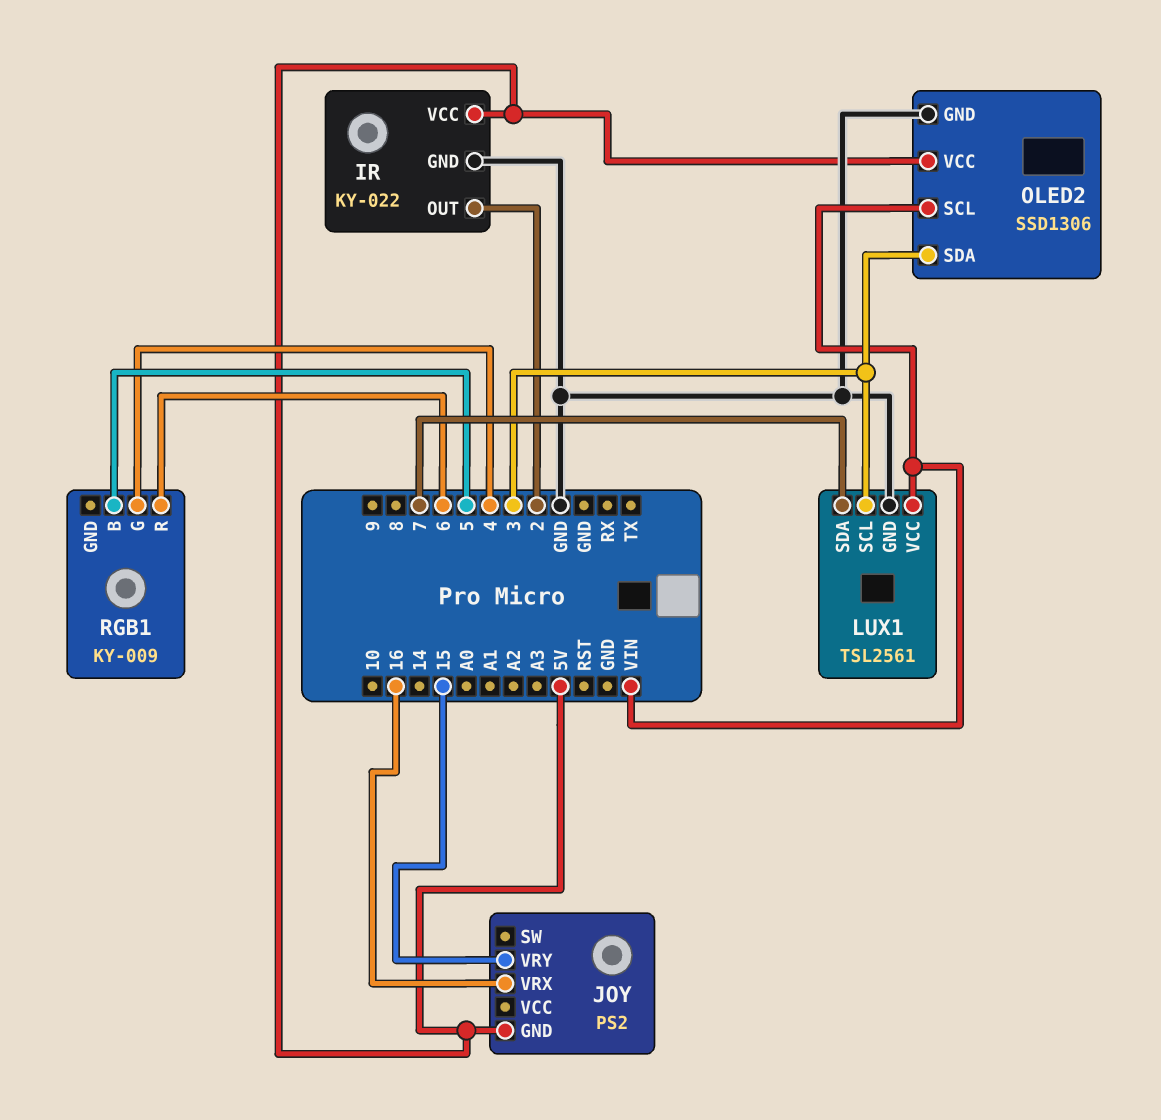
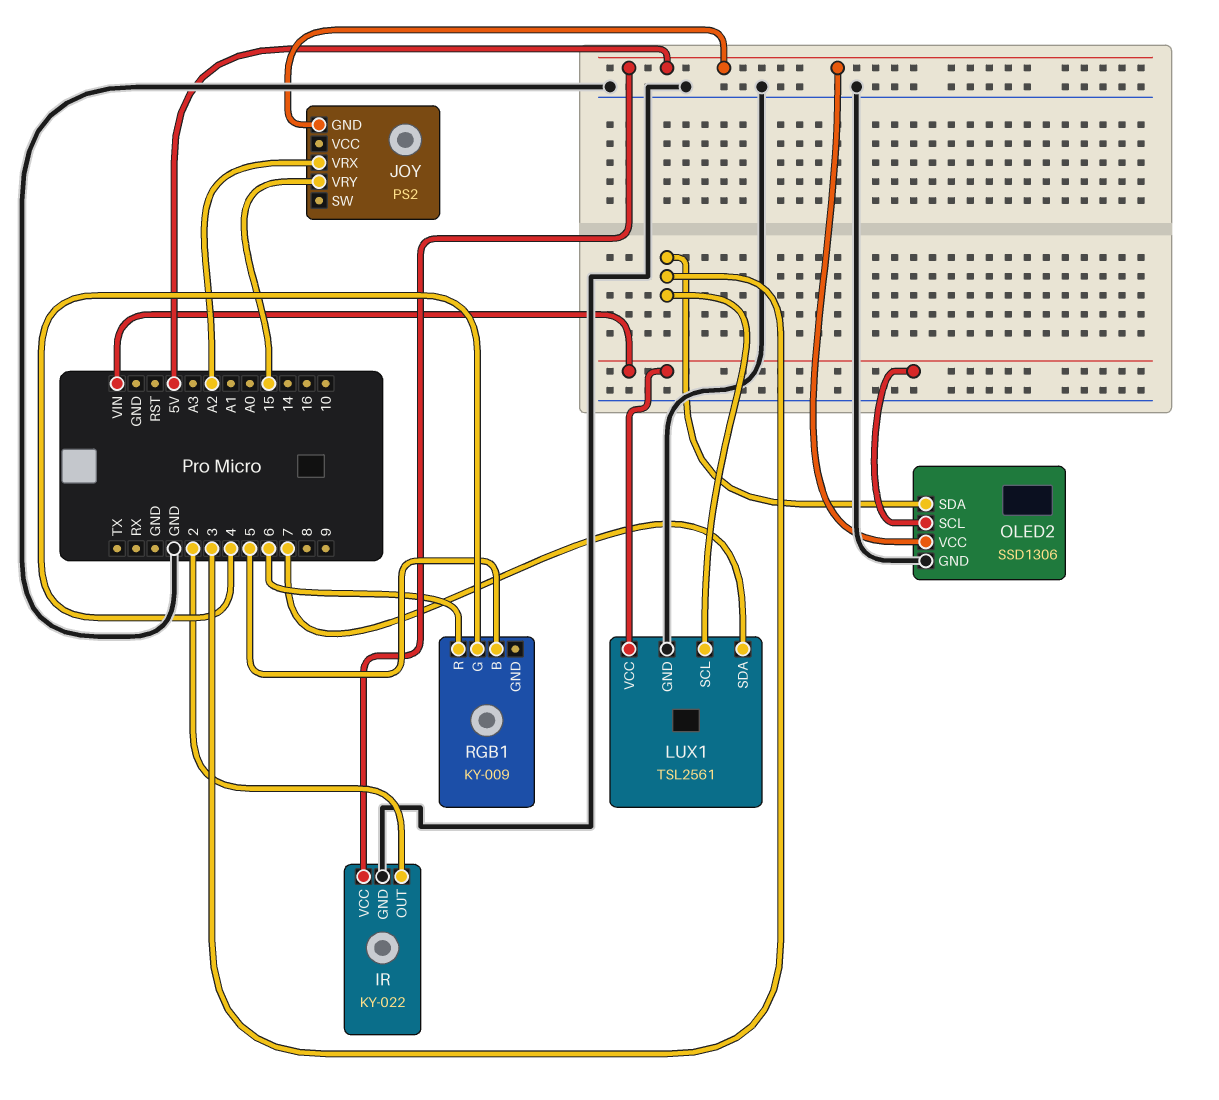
JOY pin VRX: 16 -> A2

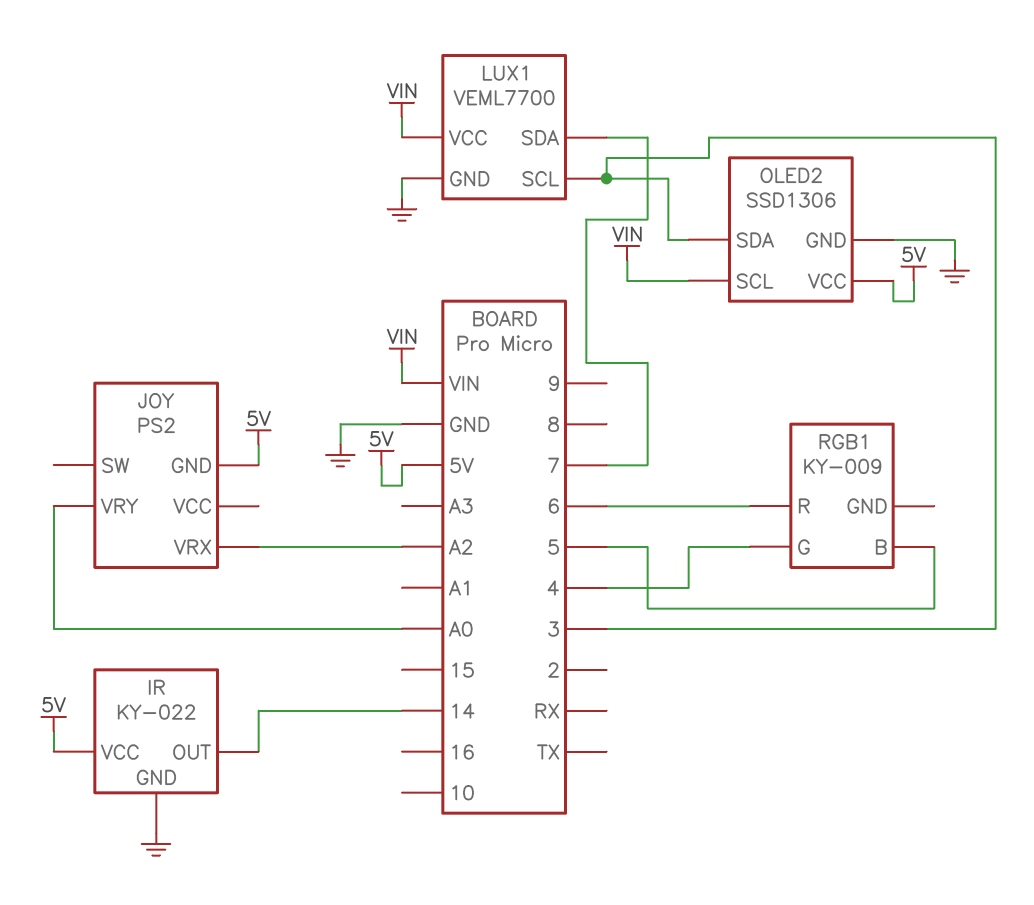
IR pin OUT: 2 -> 14
JOY pin VRY: 15 -> A0
LUX1: TSL2561 -> VEML7700

